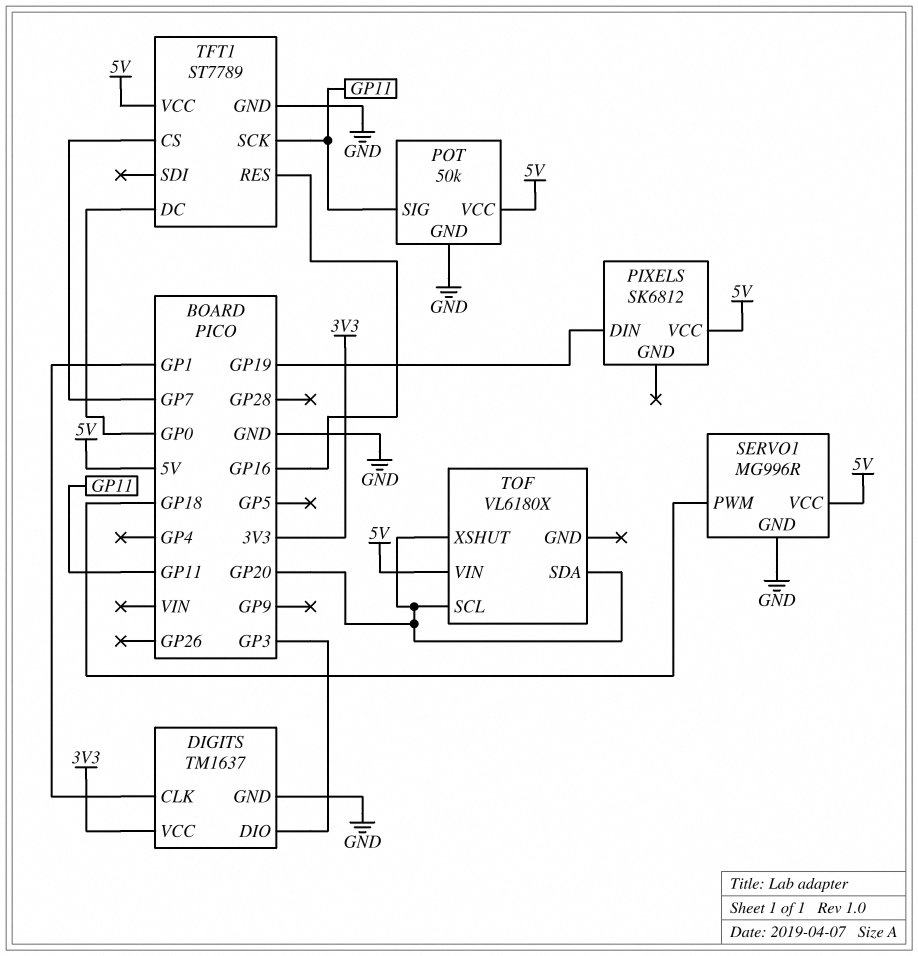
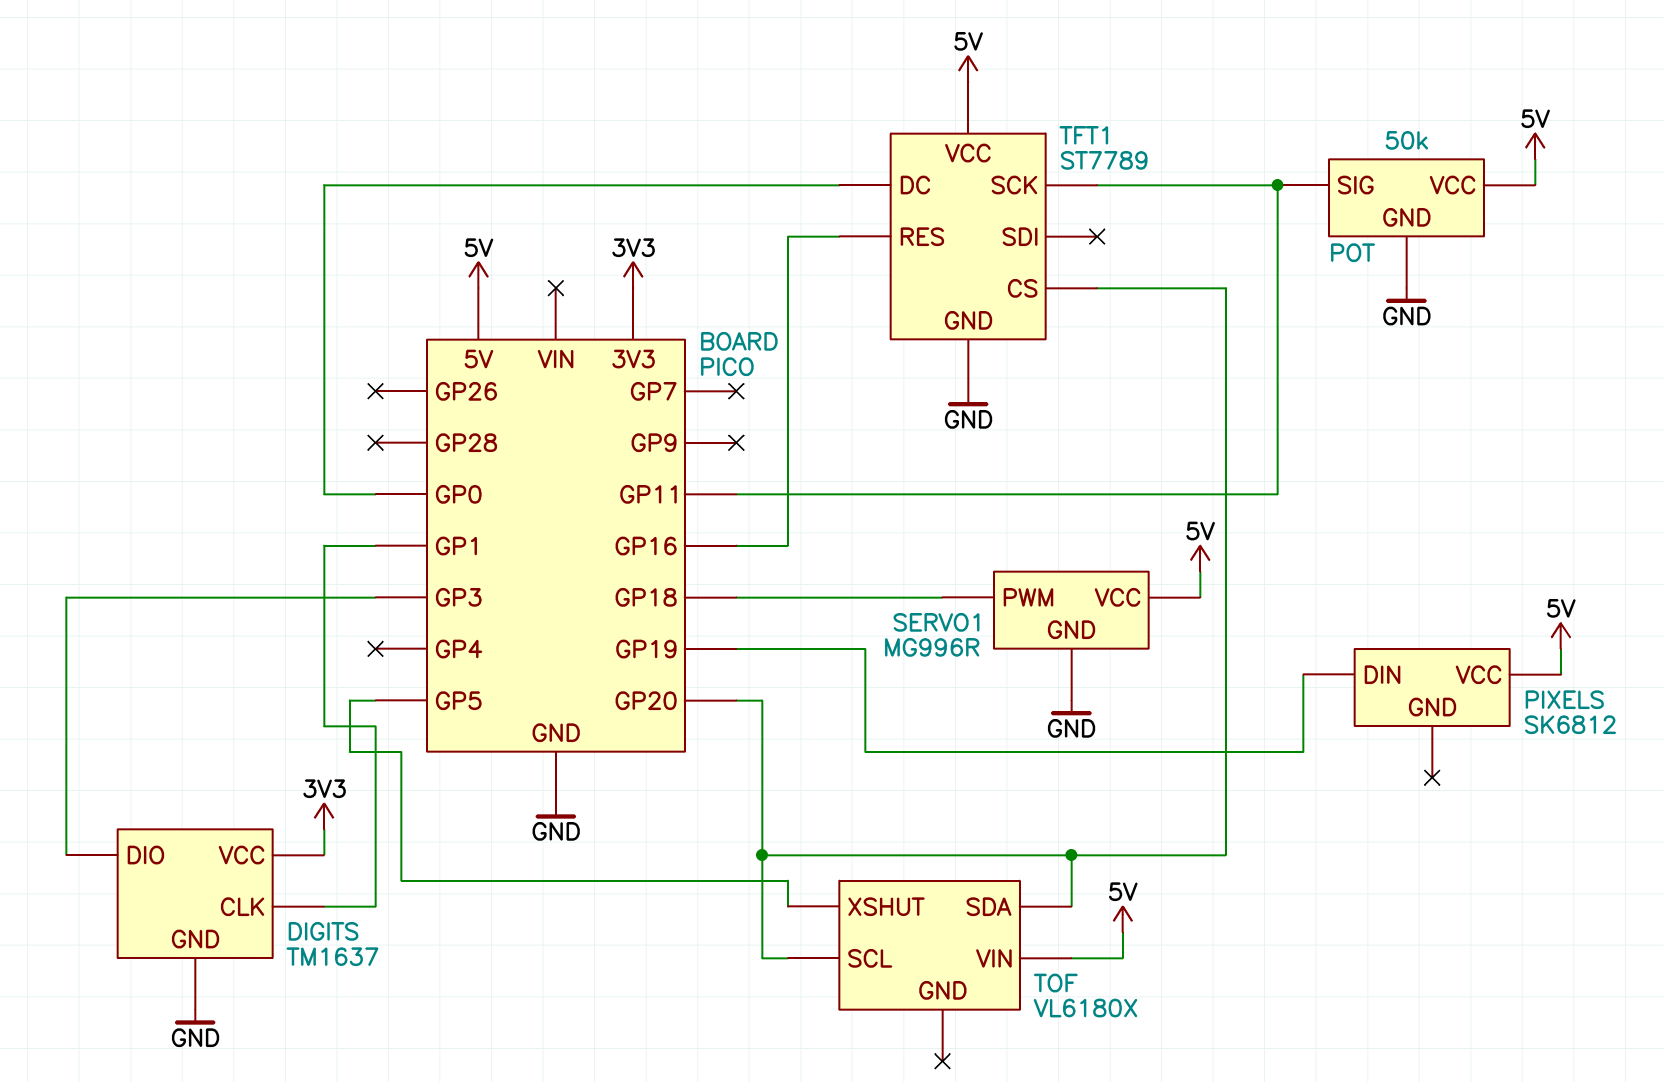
TFT1 pin CS: GP7 -> GP20
TOF pin XSHUT: GP20 -> GP5

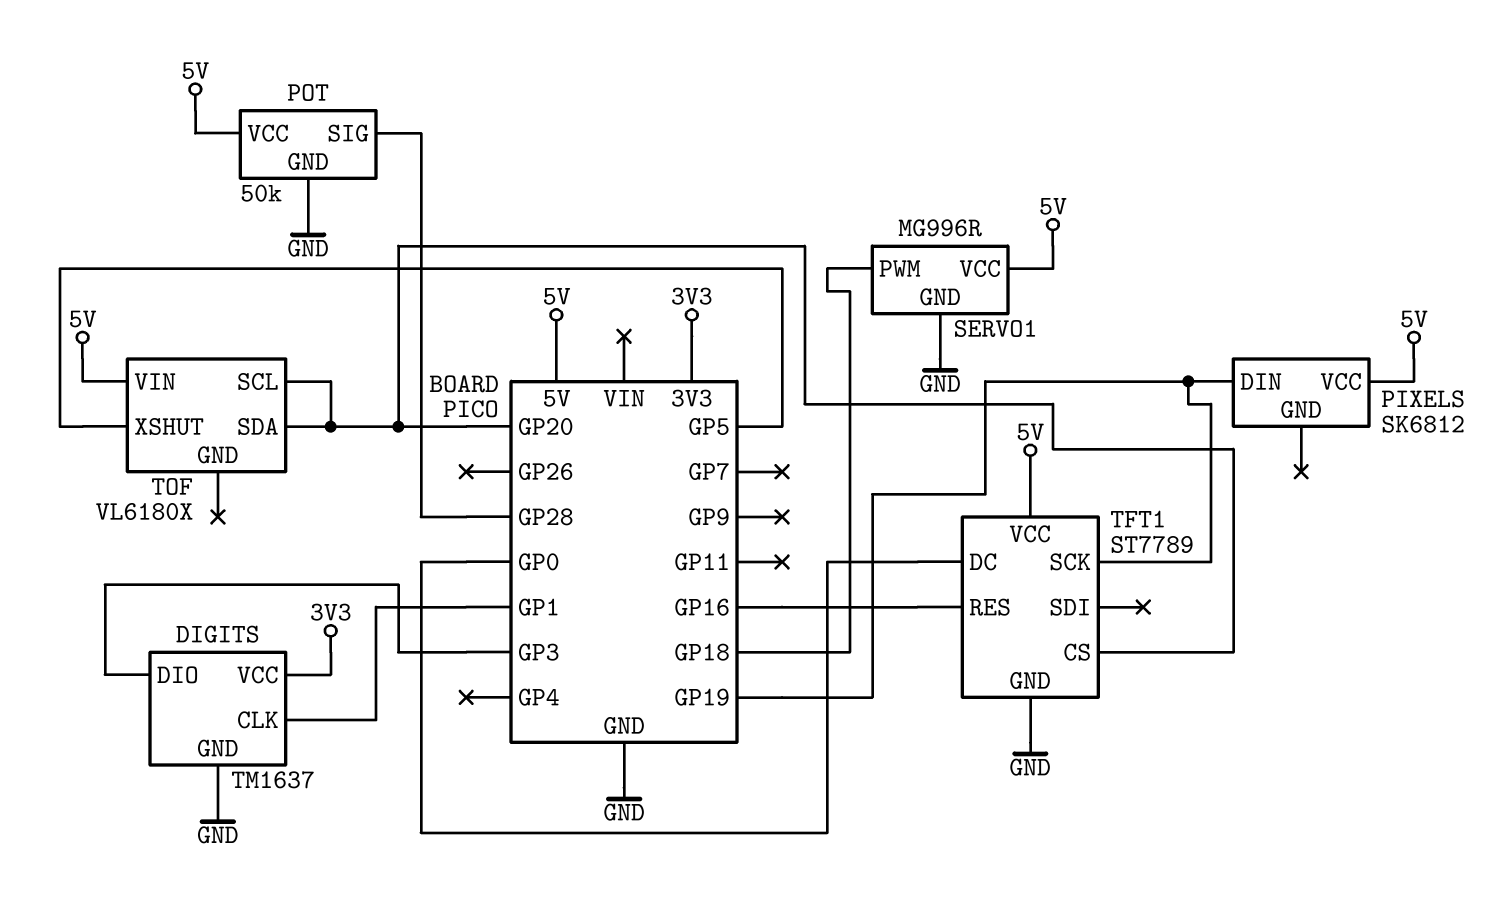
POT pin SIG: GP11 -> GP28
TFT1 pin SCK: GP11 -> GP19

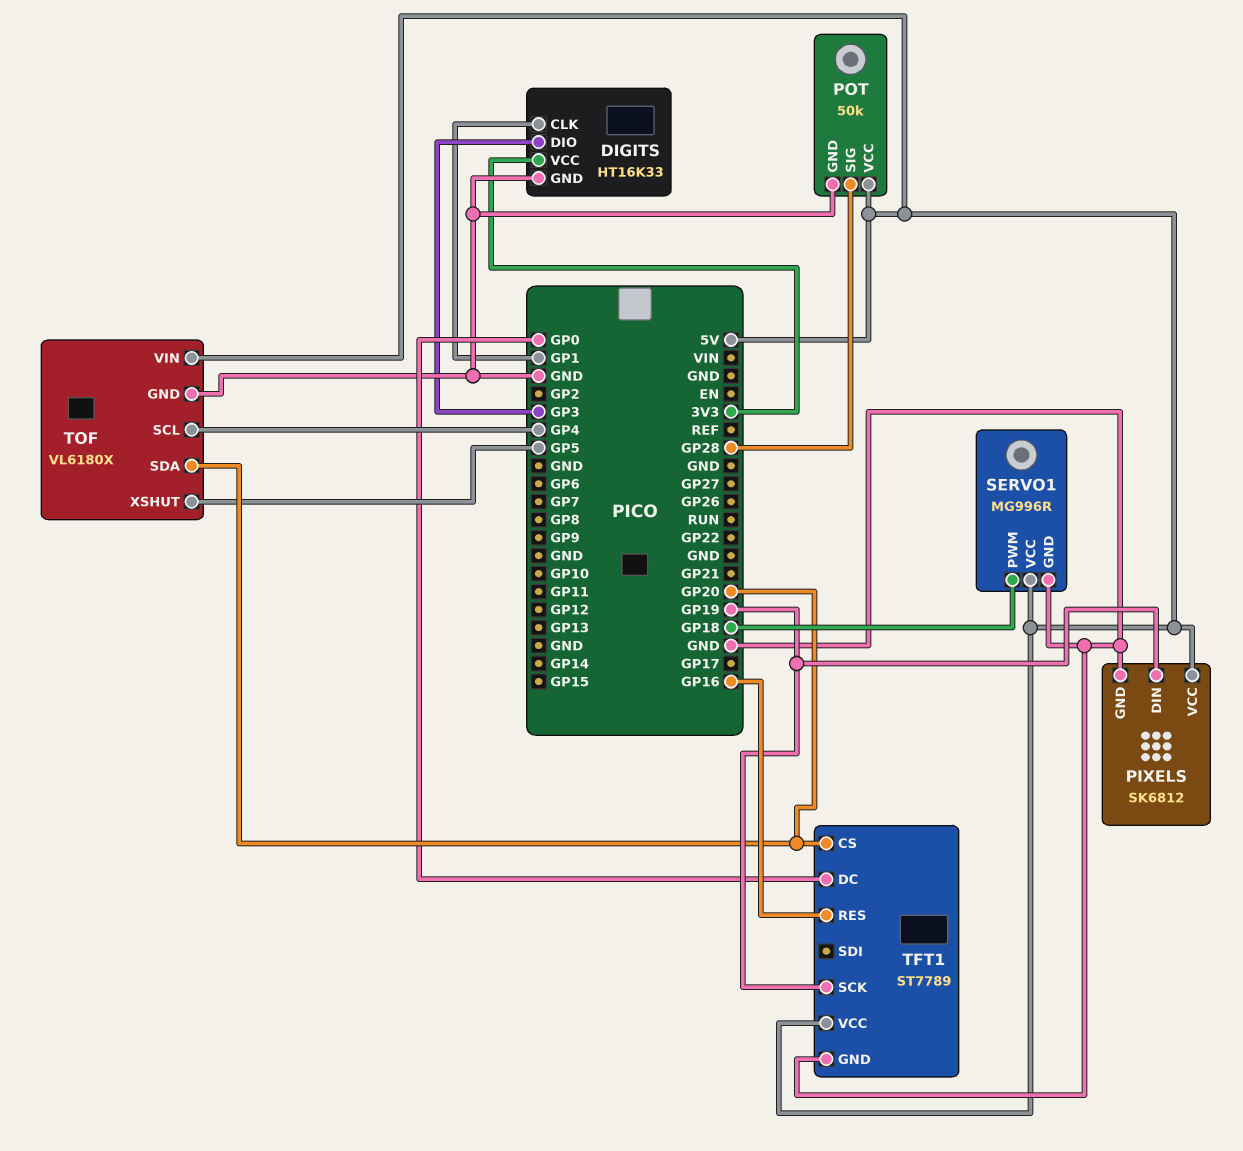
DIGITS: TM1637 -> HT16K33
PIXELS pin GND: none -> GND
TOF pin GND: none -> GND
TOF pin SCL: GP20 -> GP4

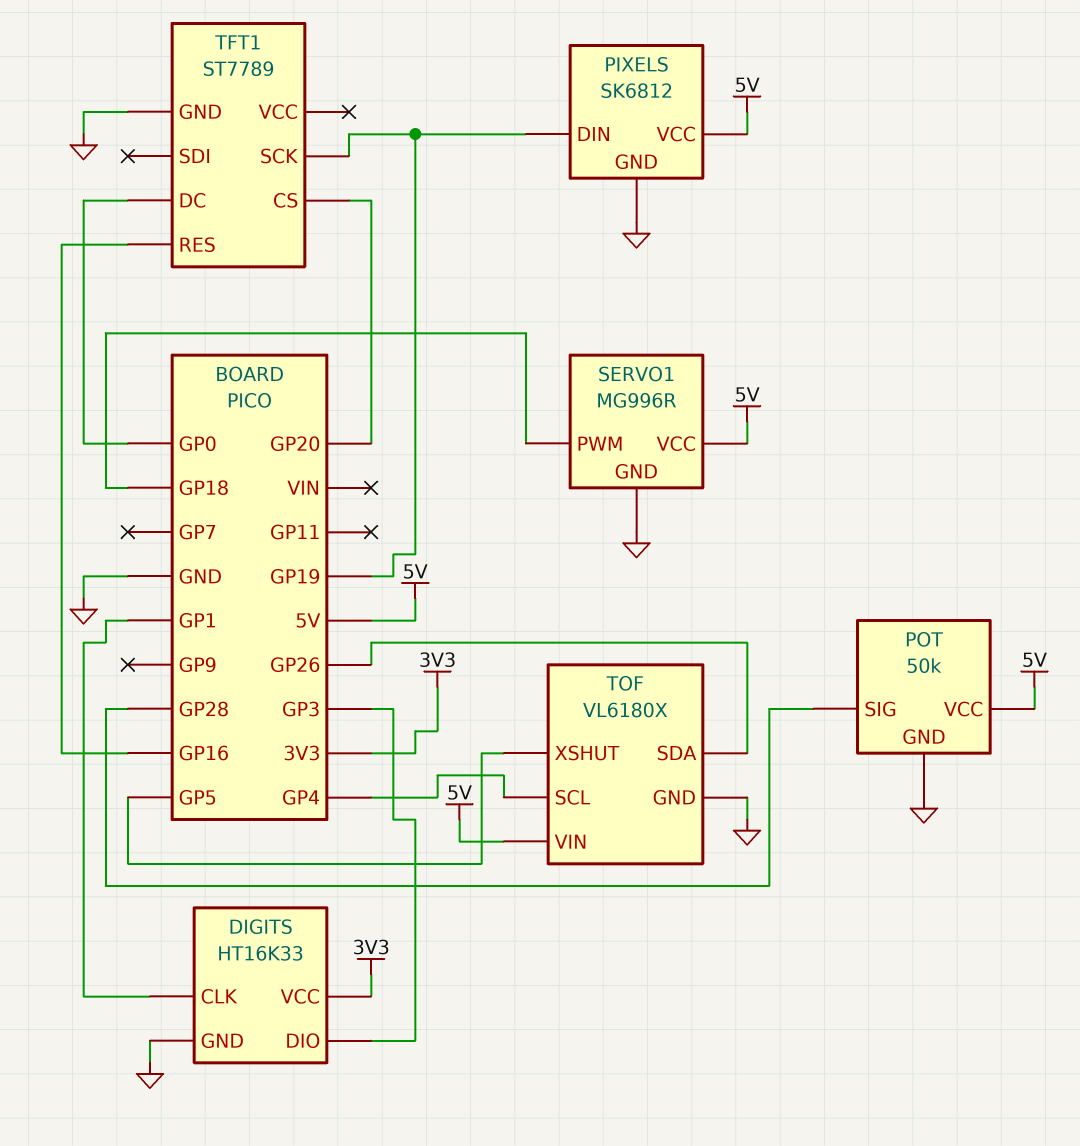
TFT1 pin VCC: 5V -> none
TOF pin SDA: GP20 -> GP26

